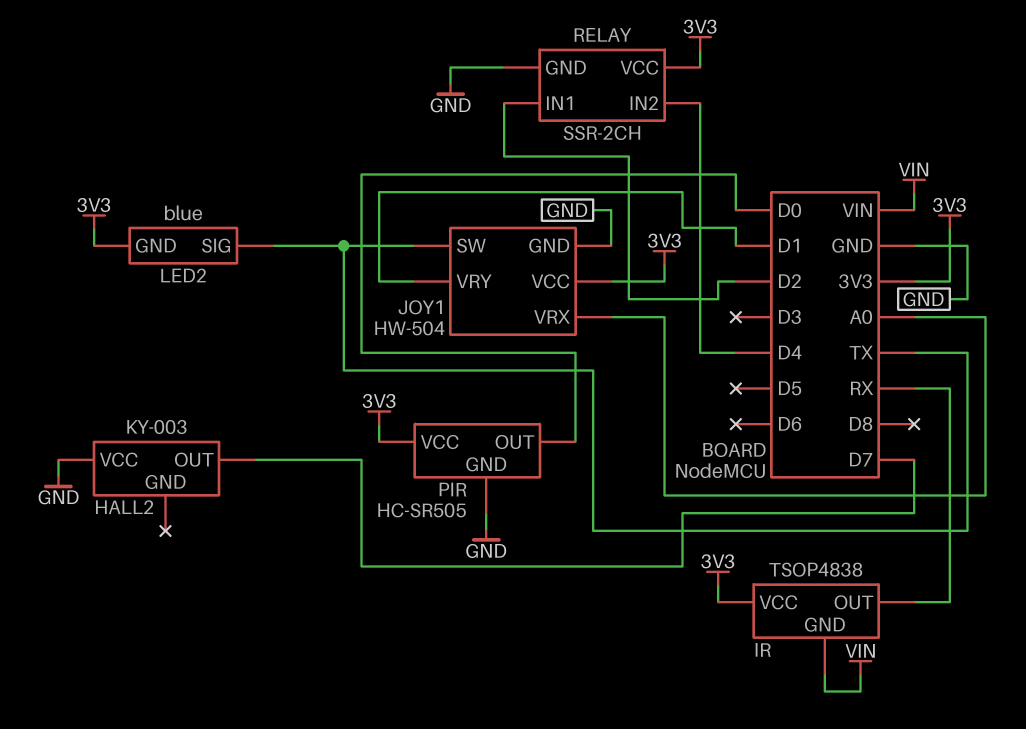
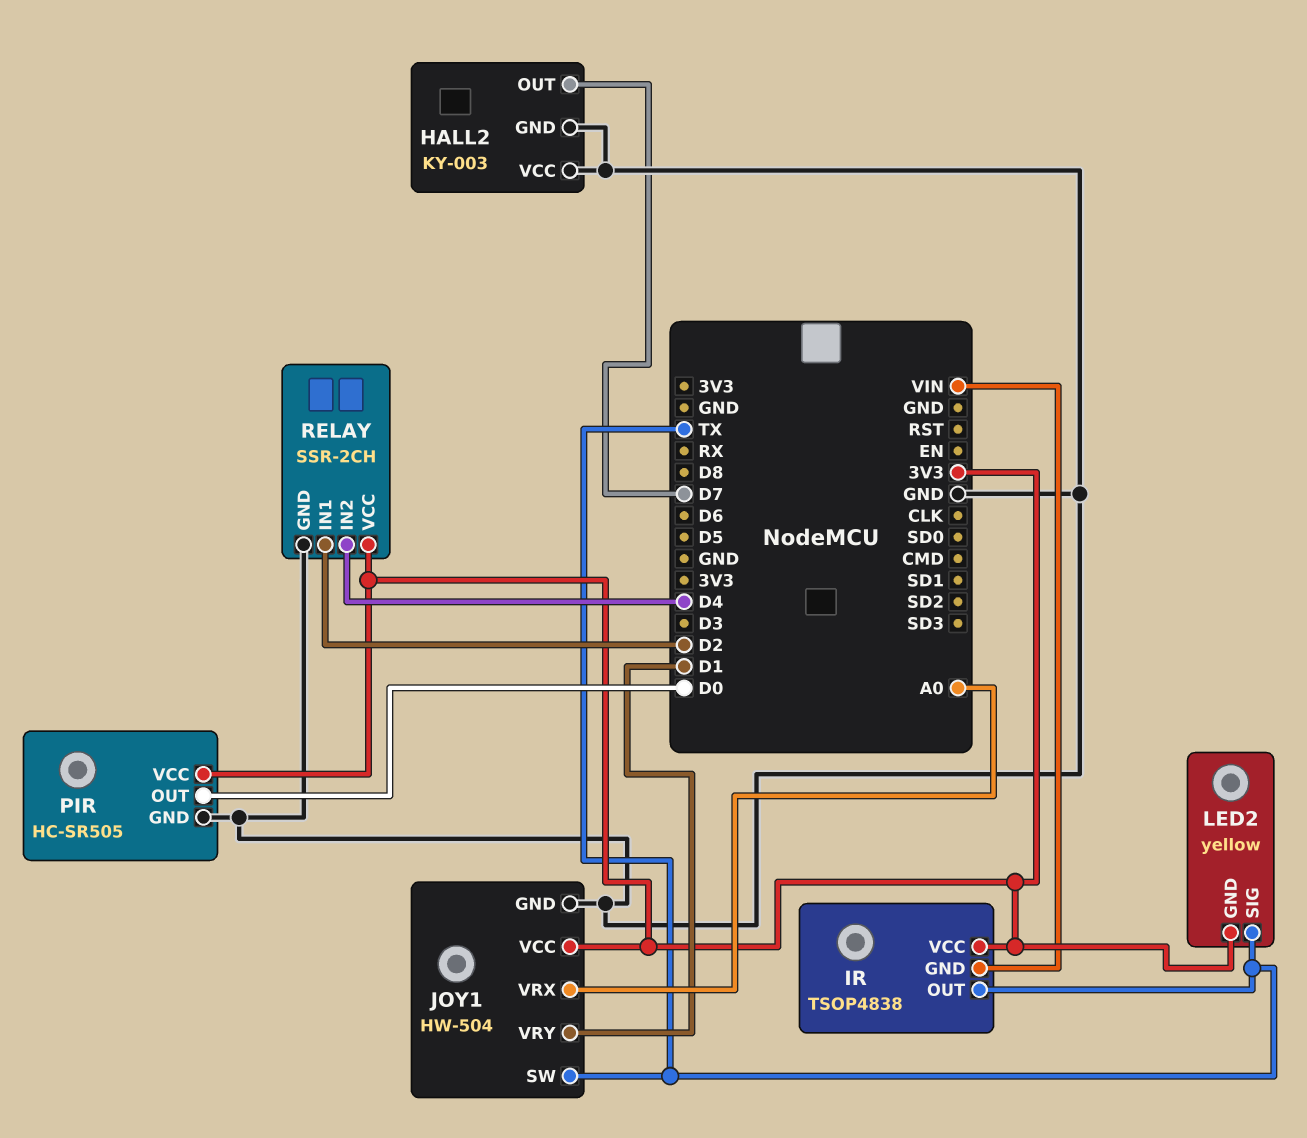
HALL2 pin GND: none -> GND
IR pin OUT: RX -> TX
LED2: blue -> yellow

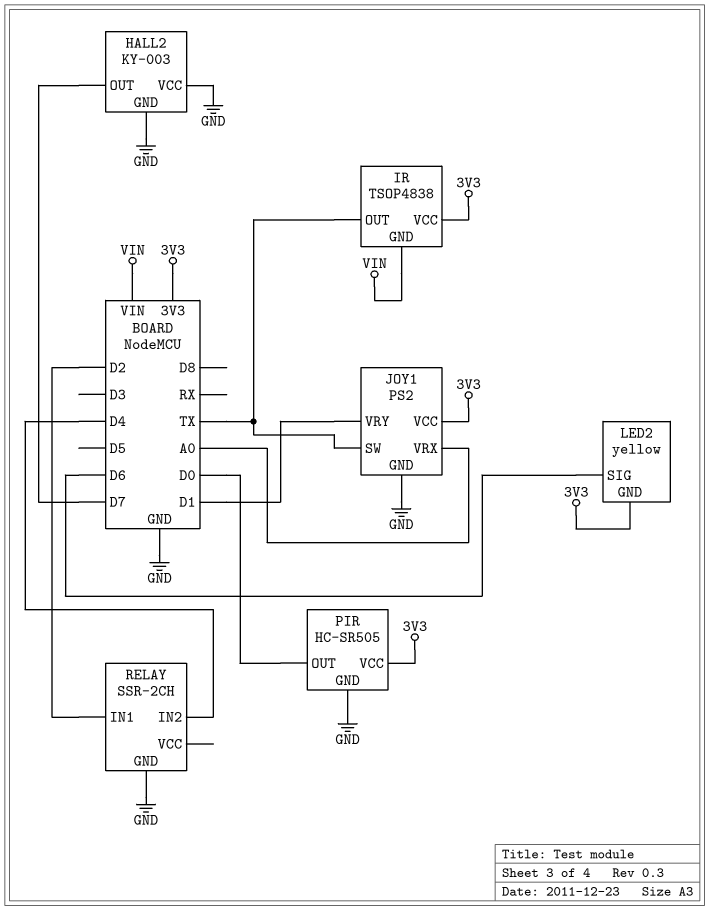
JOY1: HW-504 -> PS2
LED2 pin SIG: TX -> D6
RELAY pin VCC: 3V3 -> none

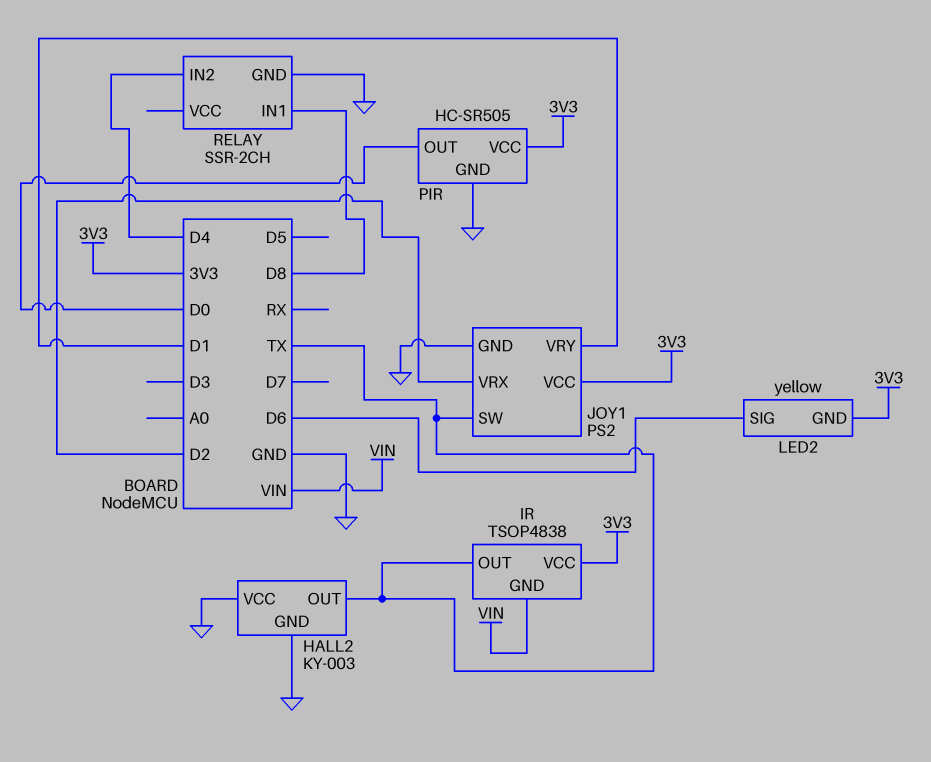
HALL2 pin OUT: D7 -> TX
JOY1 pin VRX: A0 -> D2
RELAY pin IN1: D2 -> D8

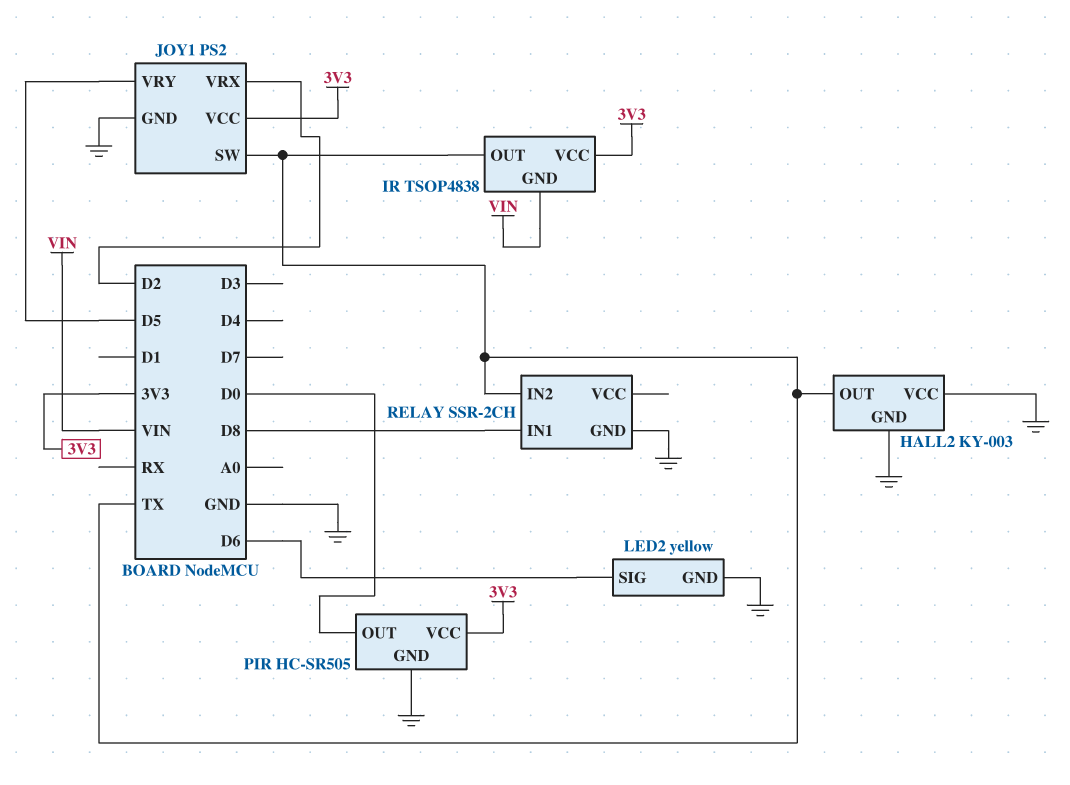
JOY1 pin VRY: D1 -> D5
LED2 pin GND: 3V3 -> GND
RELAY pin IN2: D4 -> TX

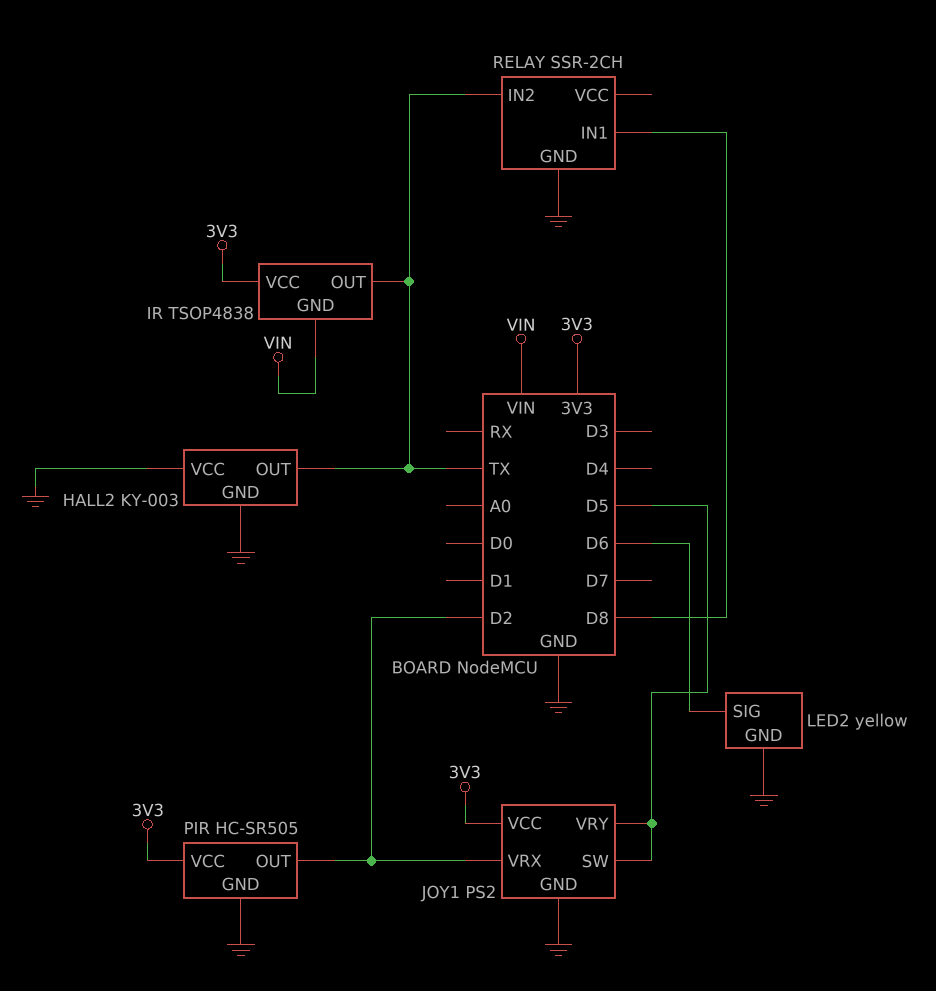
JOY1 pin SW: TX -> D5
PIR pin OUT: D0 -> D2

